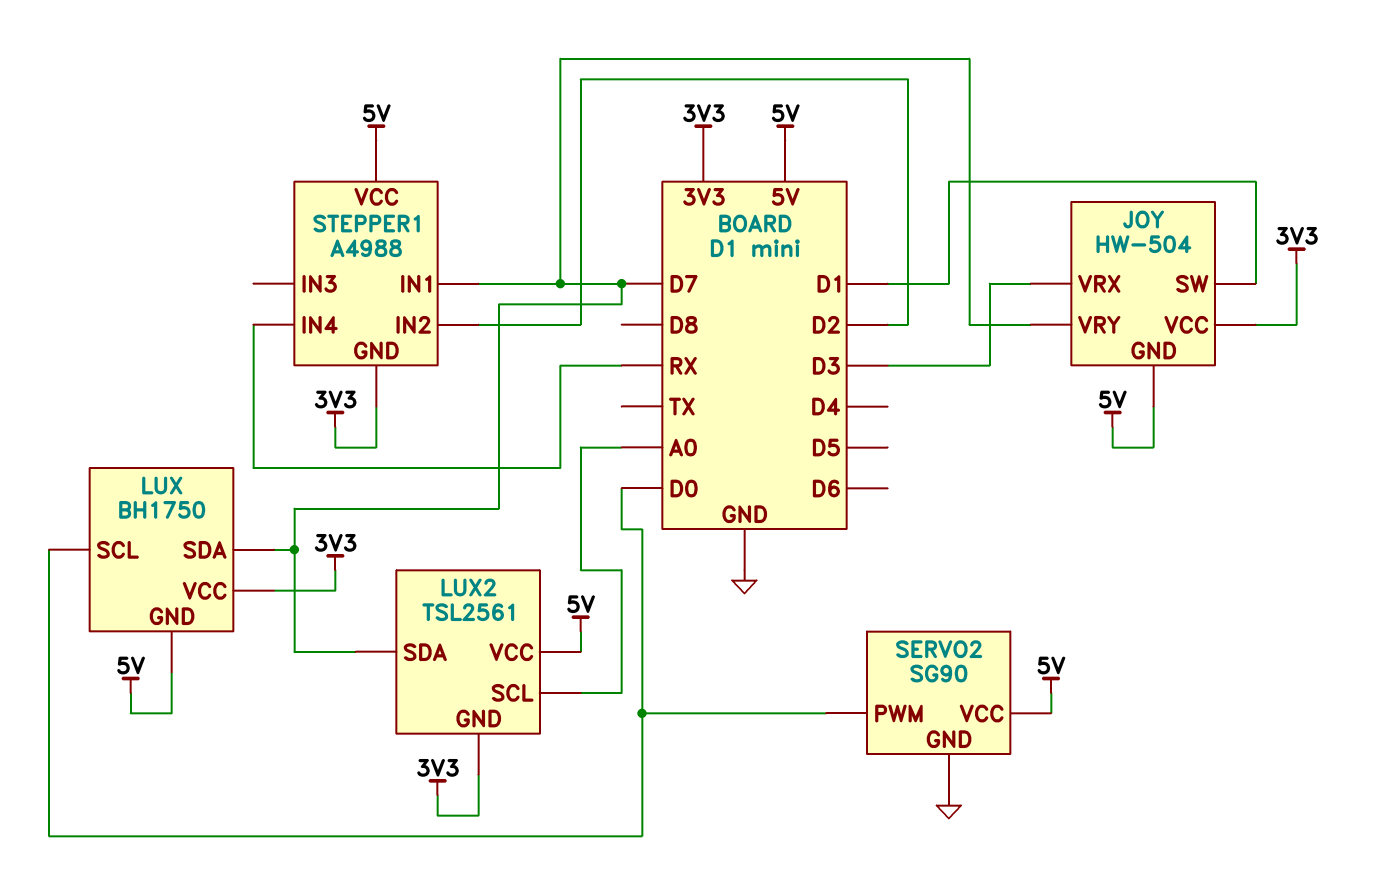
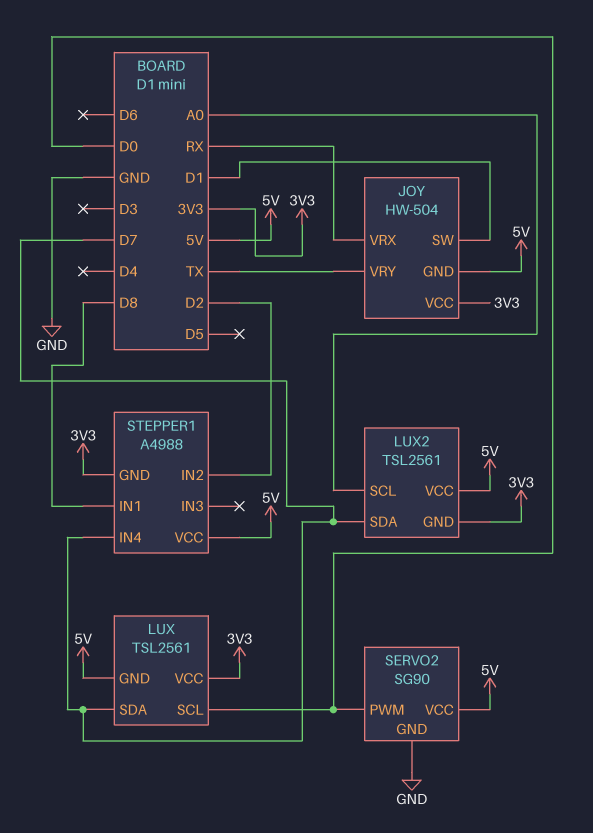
JOY pin VRX: D3 -> RX
JOY pin VRY: D7 -> TX
LUX: BH1750 -> TSL2561
STEPPER1 pin IN1: D7 -> D8
STEPPER1 pin IN4: RX -> D7

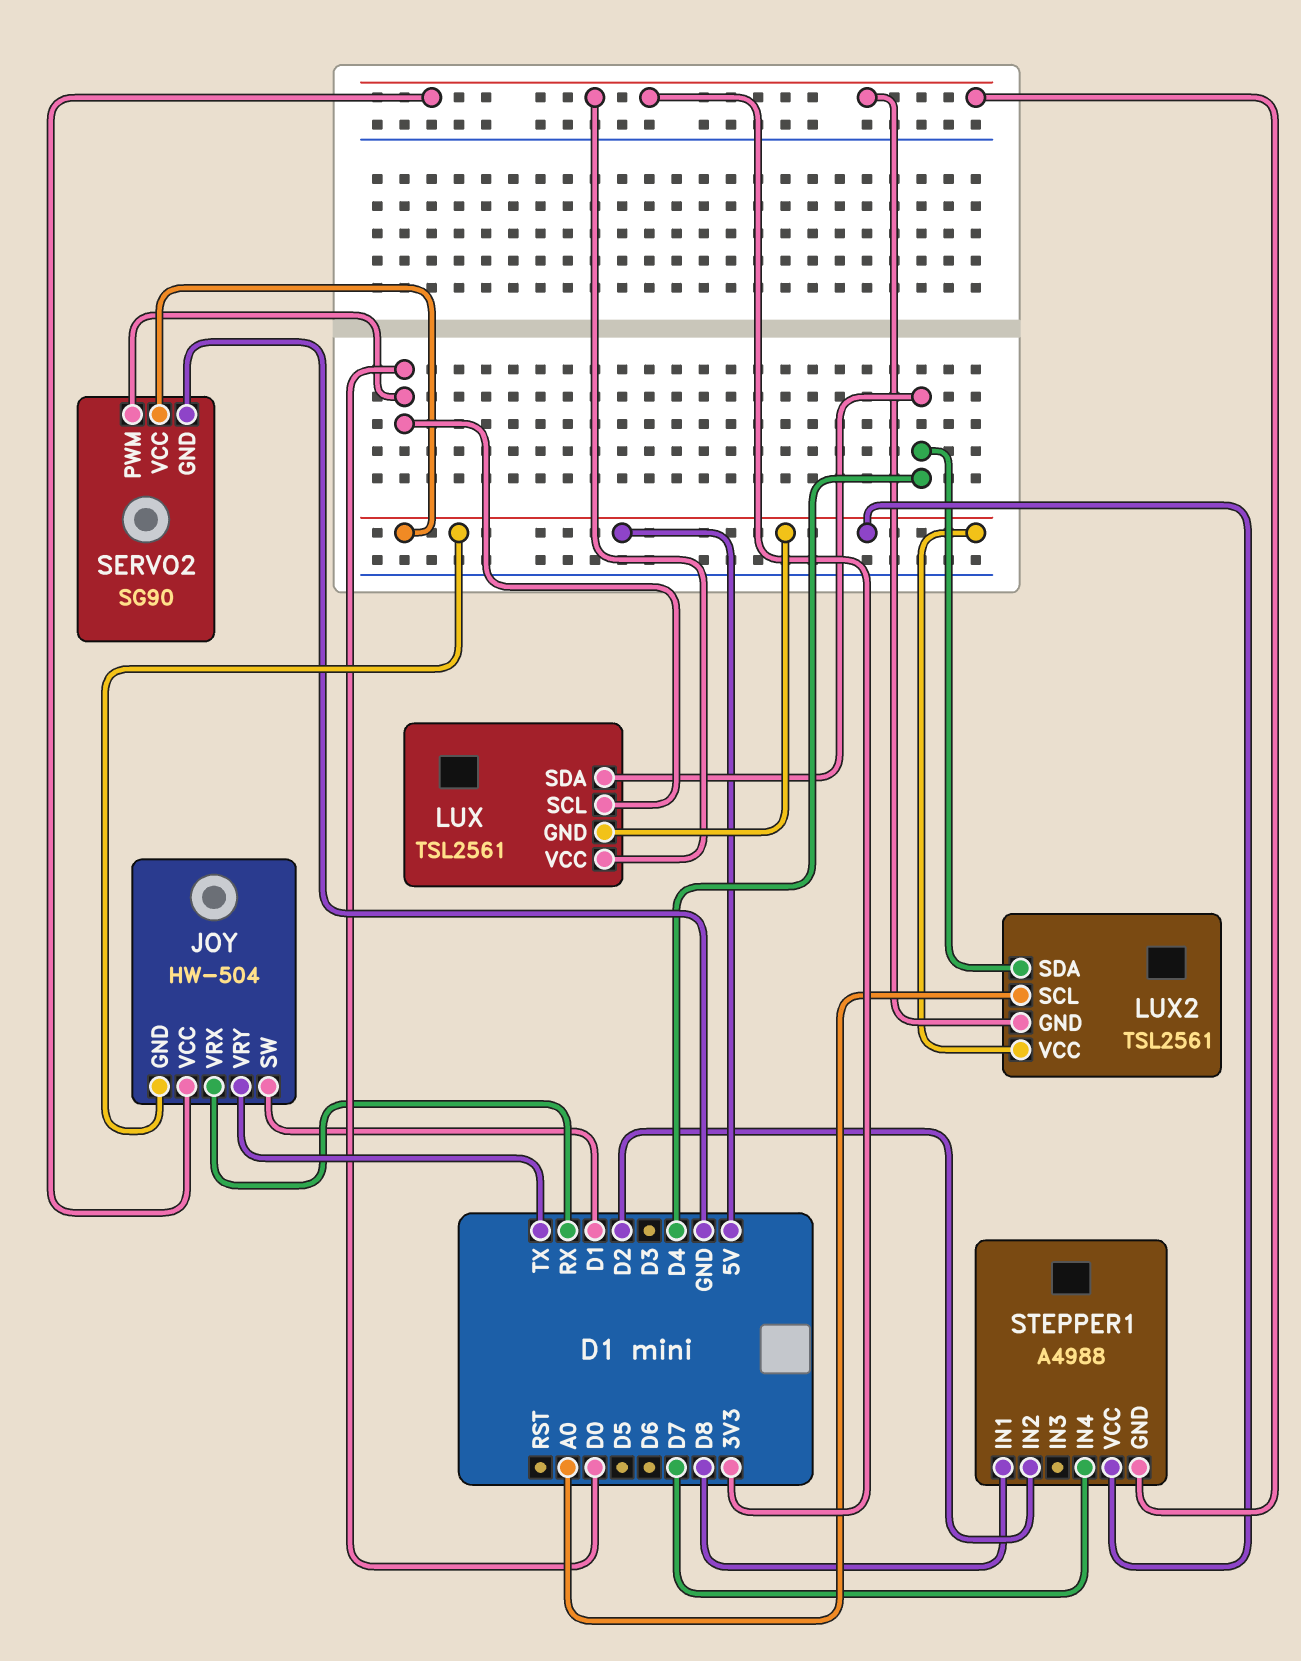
LUX pin SDA: D7 -> D4
LUX2 pin SDA: D7 -> D4

